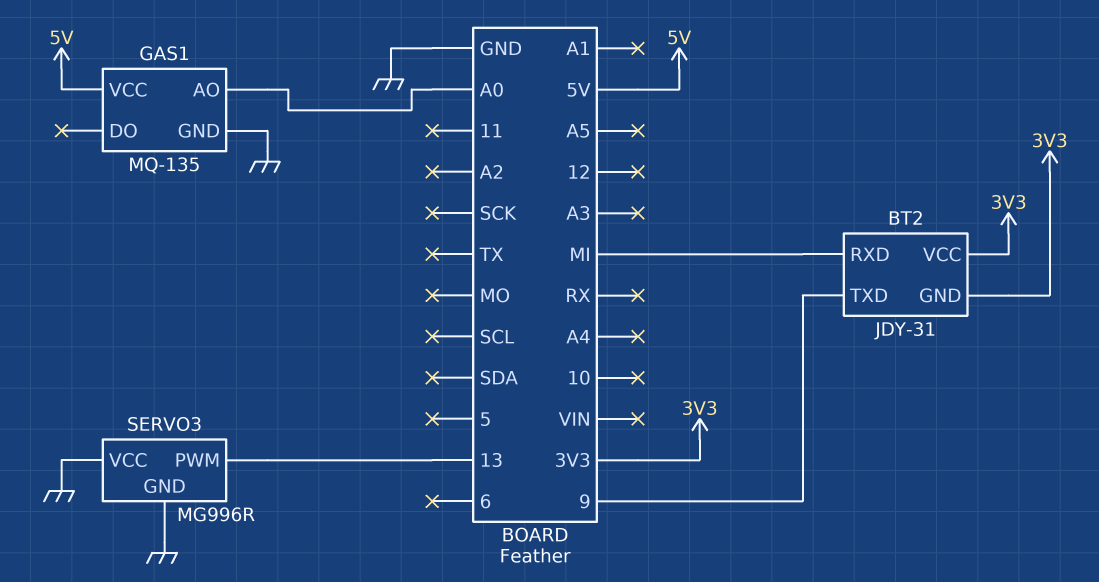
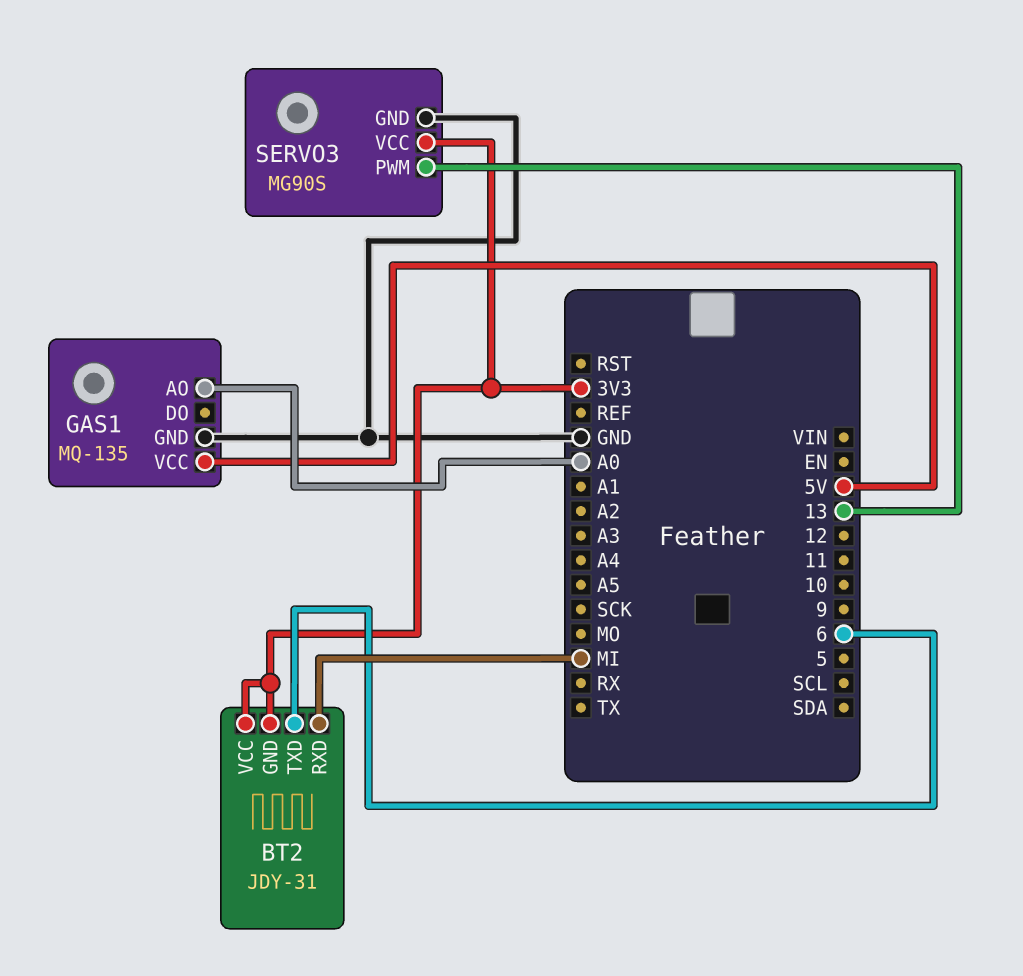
BT2 pin TXD: 9 -> 6
SERVO3: MG996R -> MG90S
SERVO3 pin VCC: GND -> 3V3

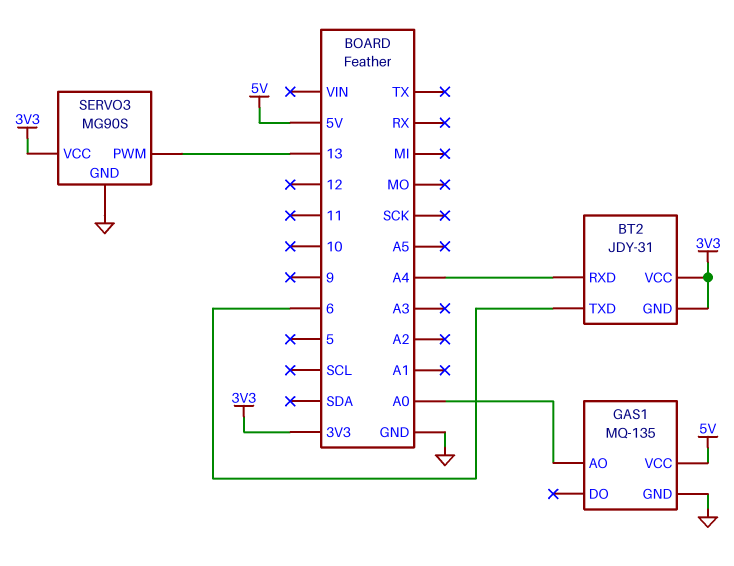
BT2 pin RXD: MI -> A4

